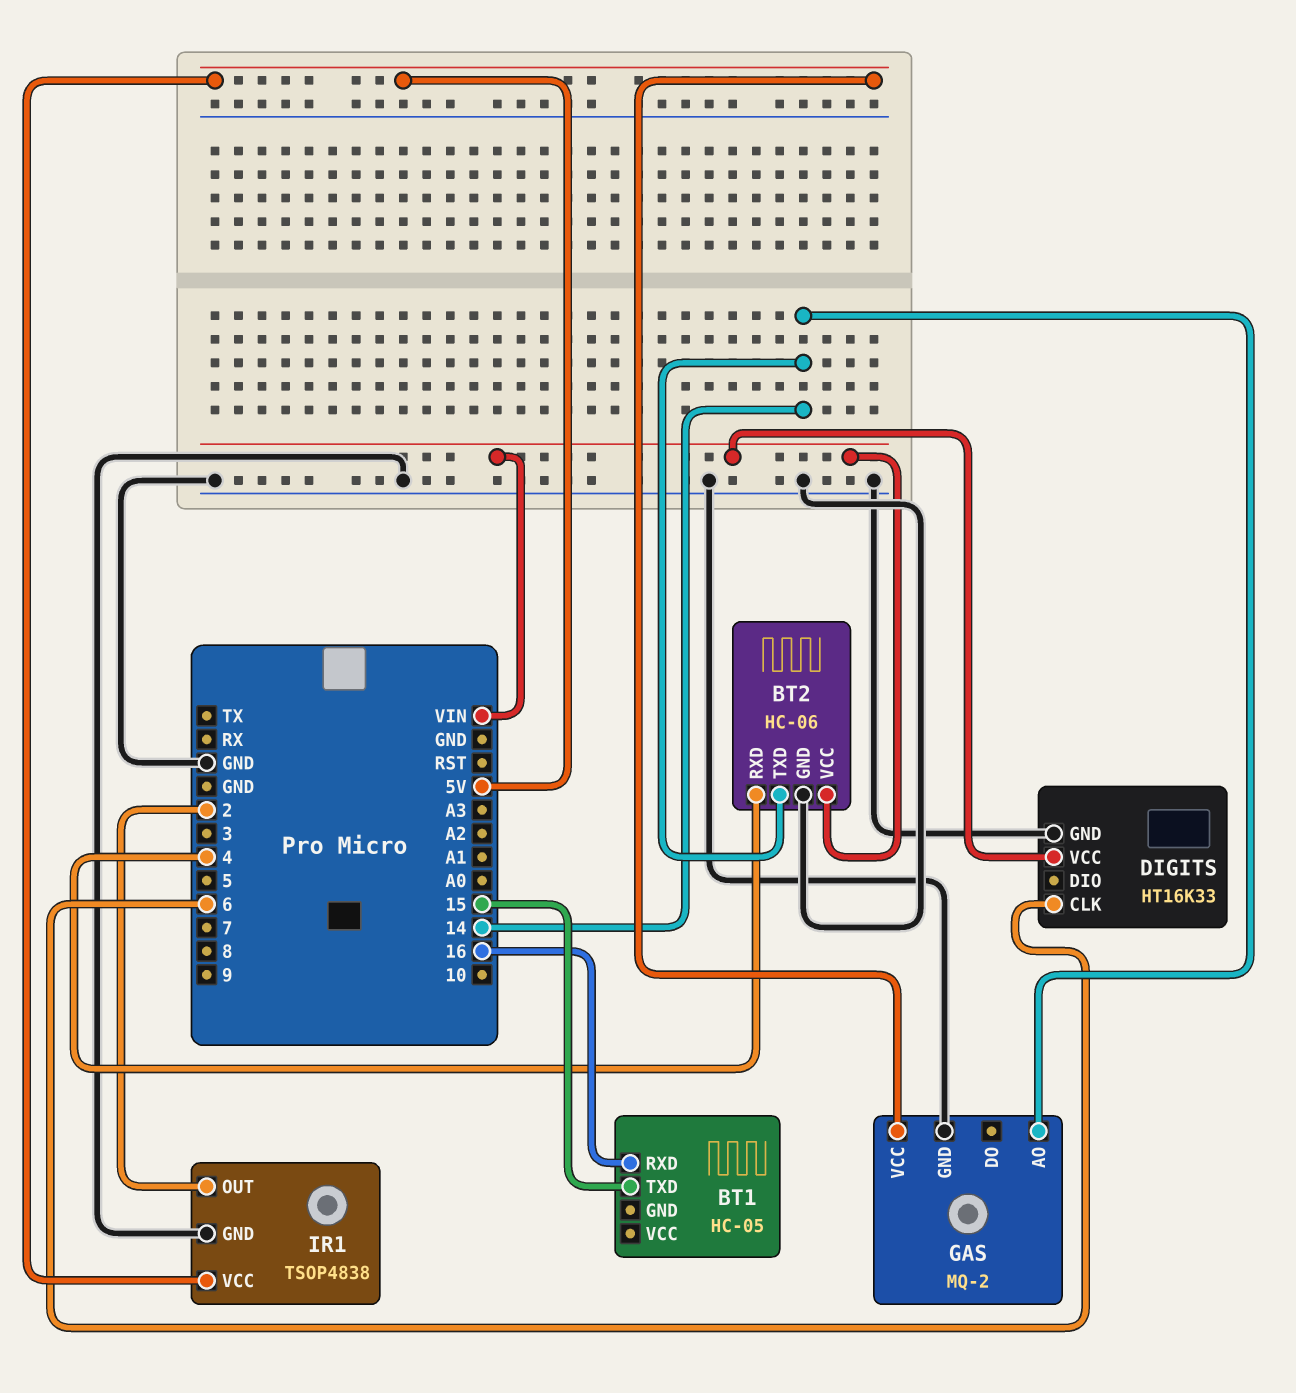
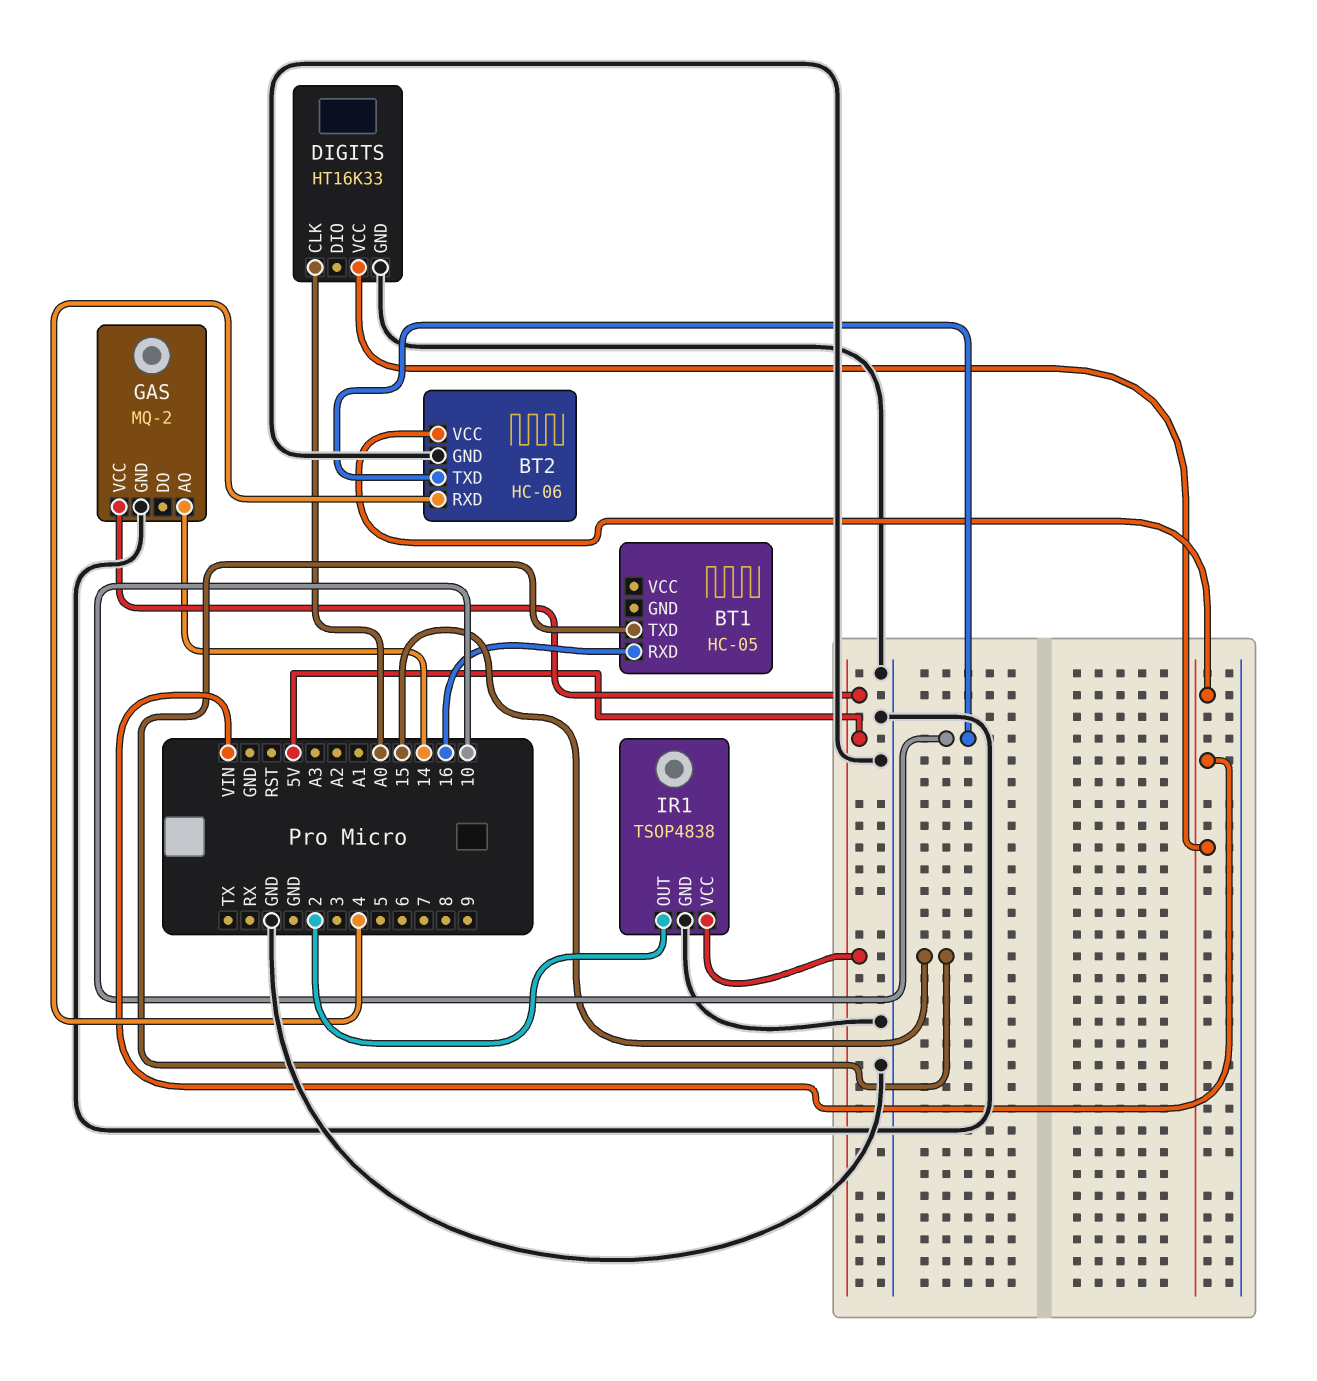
BT2 pin TXD: 14 -> 10
DIGITS pin CLK: 6 -> A0

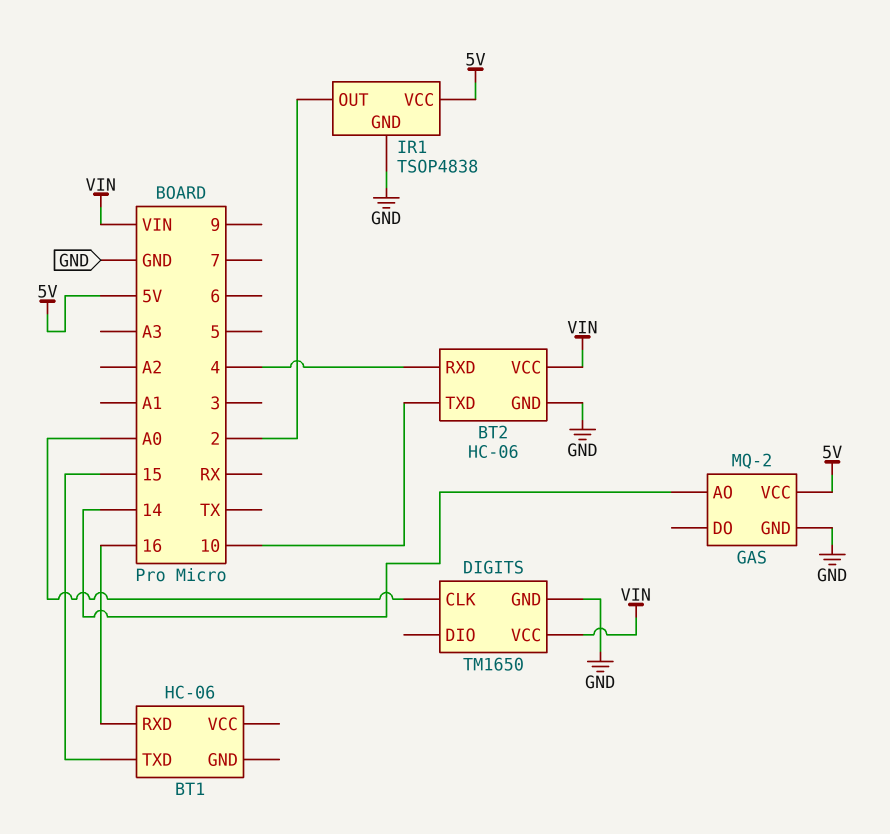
BT1: HC-05 -> HC-06
DIGITS: HT16K33 -> TM1650

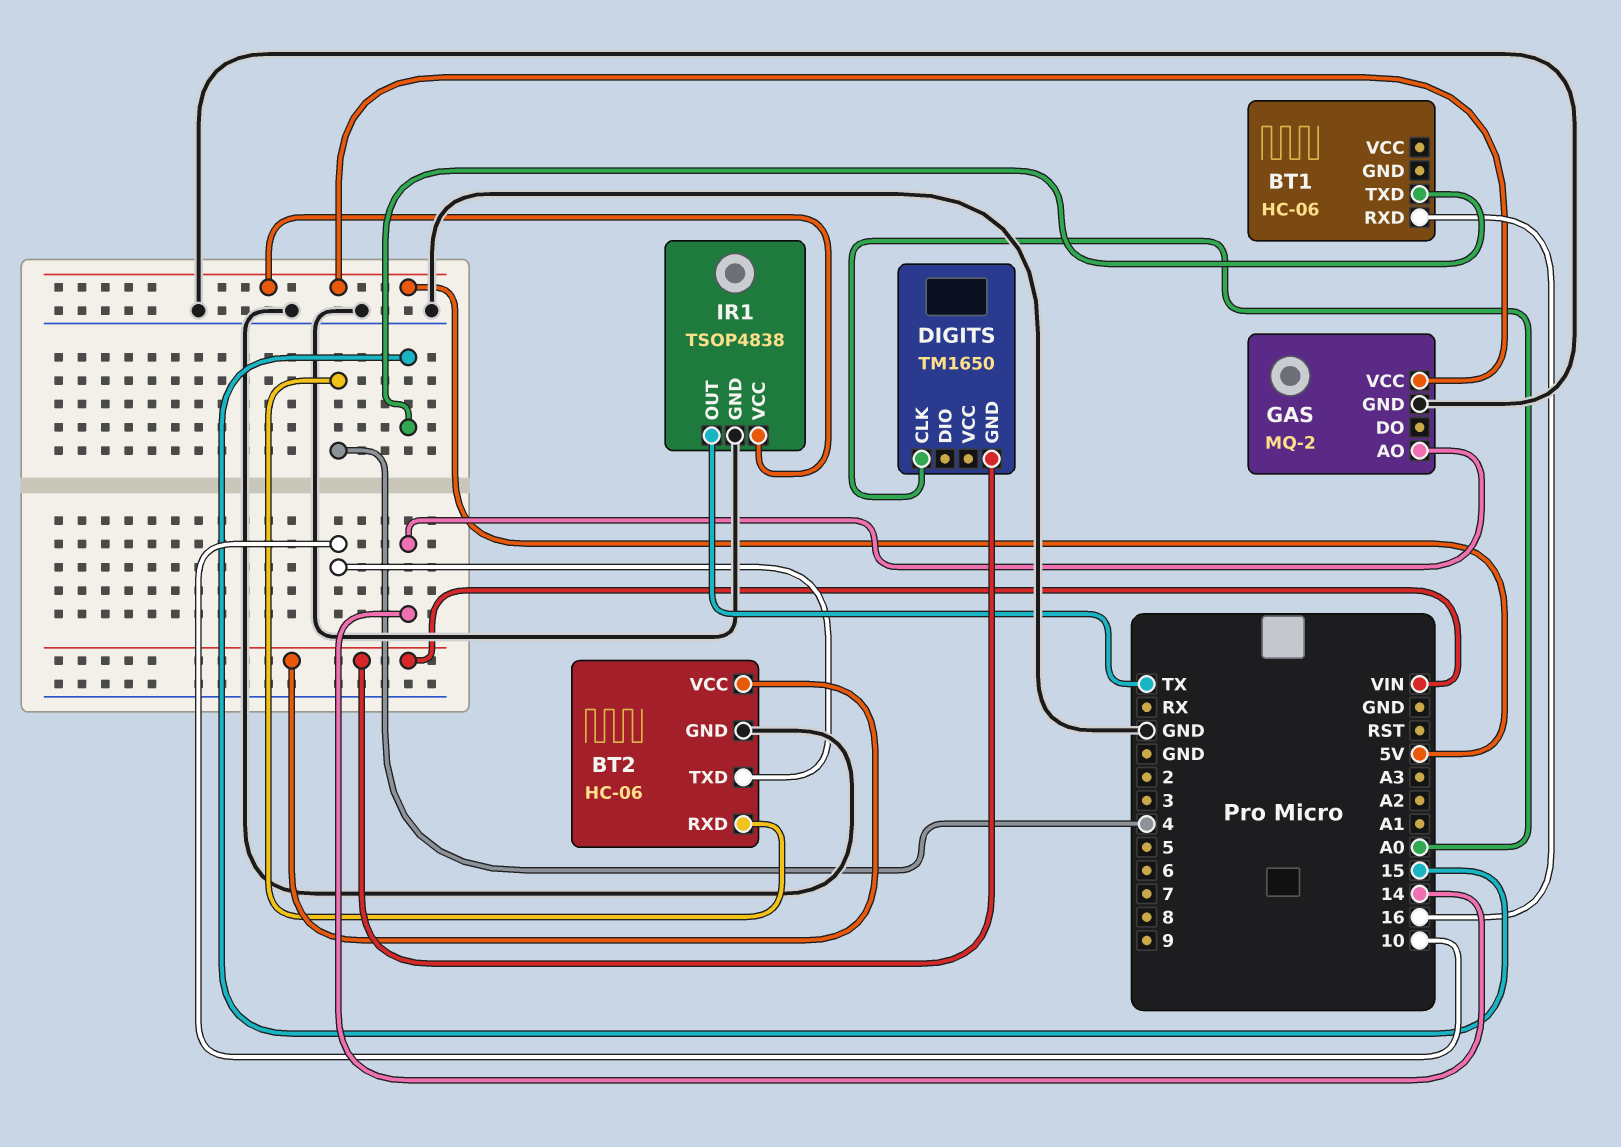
DIGITS pin GND: GND -> VIN
DIGITS pin VCC: VIN -> none
IR1 pin OUT: 2 -> TX

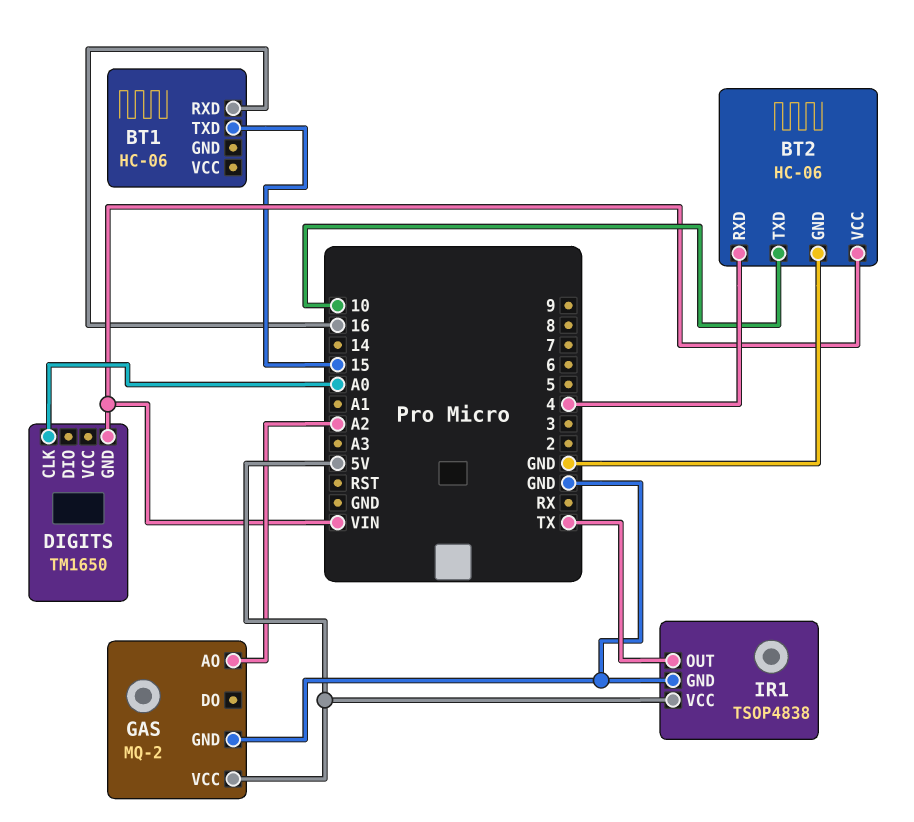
GAS pin AO: 14 -> A2

